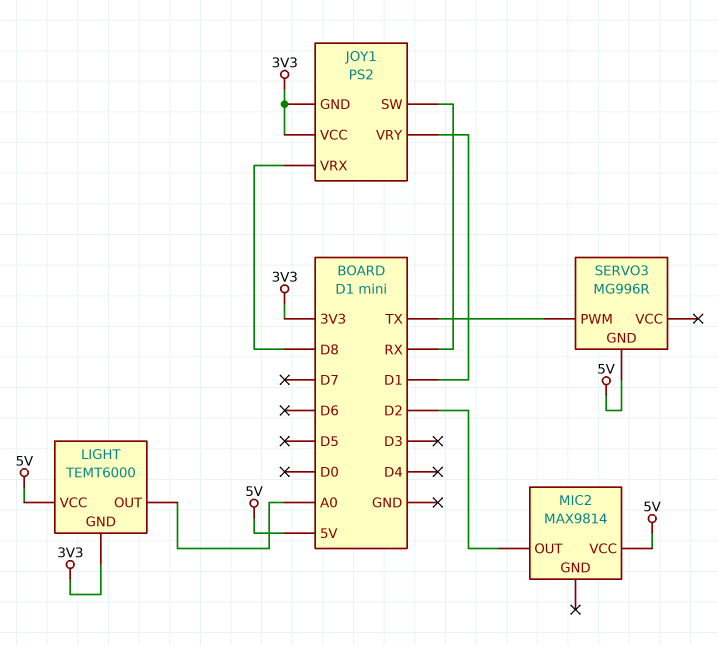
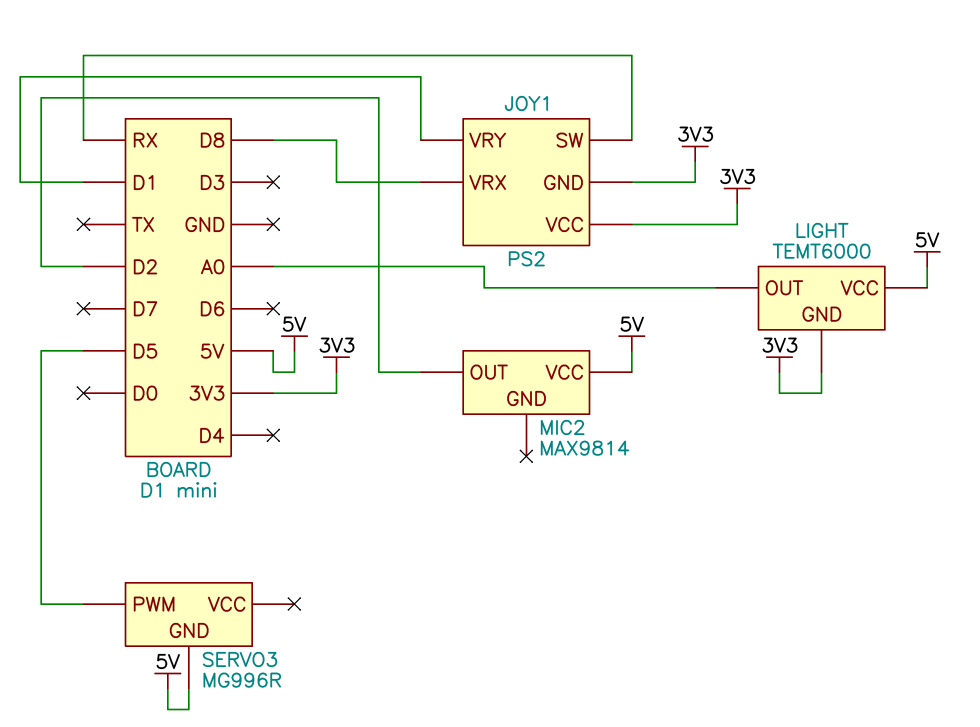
SERVO3 pin PWM: TX -> D5

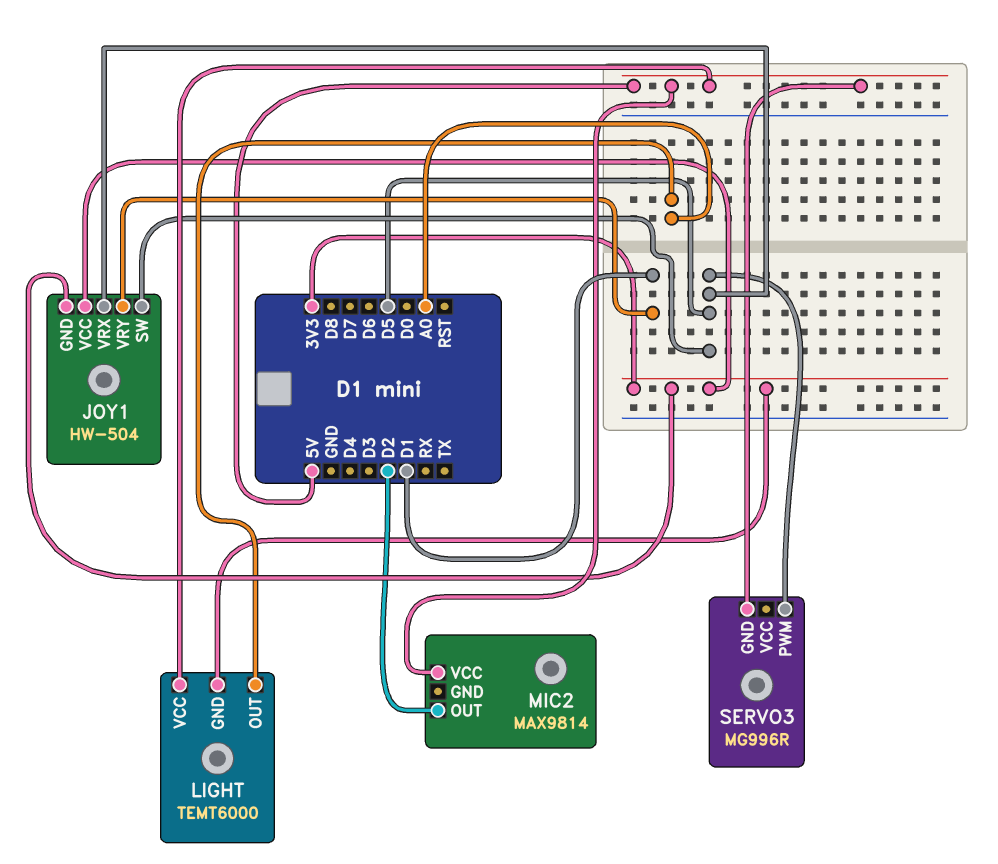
JOY1: PS2 -> HW-504
JOY1 pin SW: RX -> D5
JOY1 pin VRX: D8 -> D5

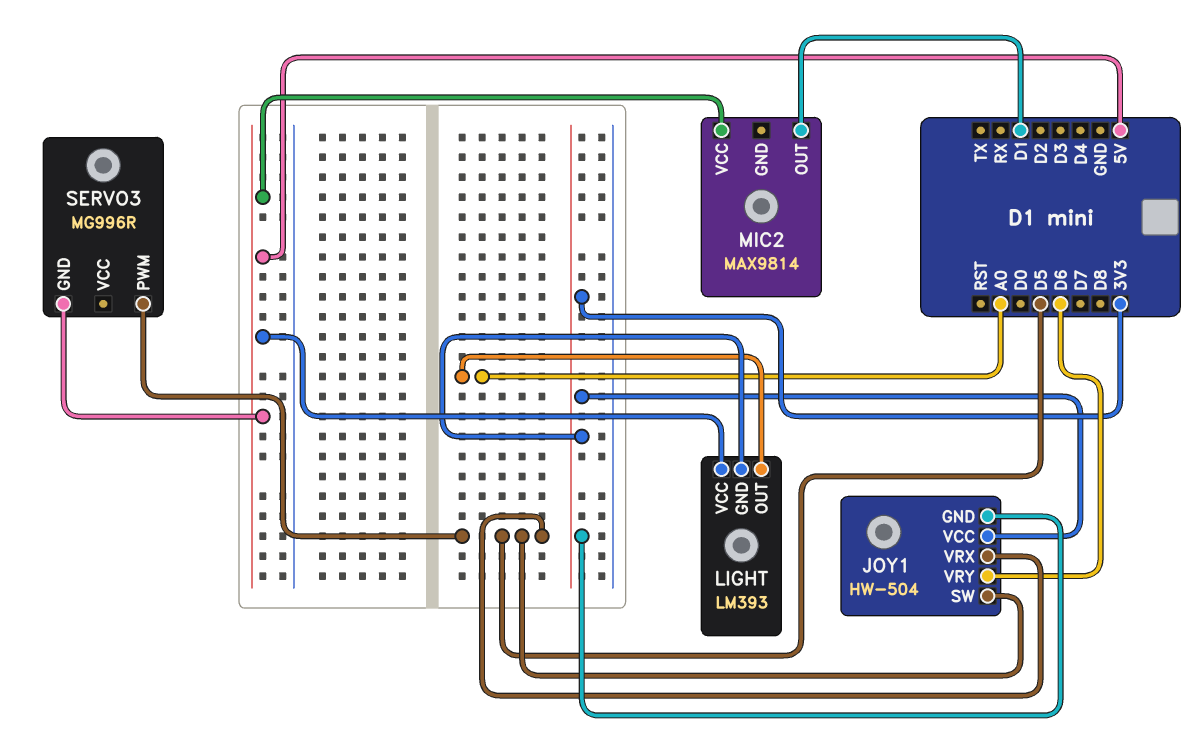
JOY1 pin VRY: D1 -> D6
LIGHT: TEMT6000 -> LM393
MIC2 pin OUT: D2 -> D1

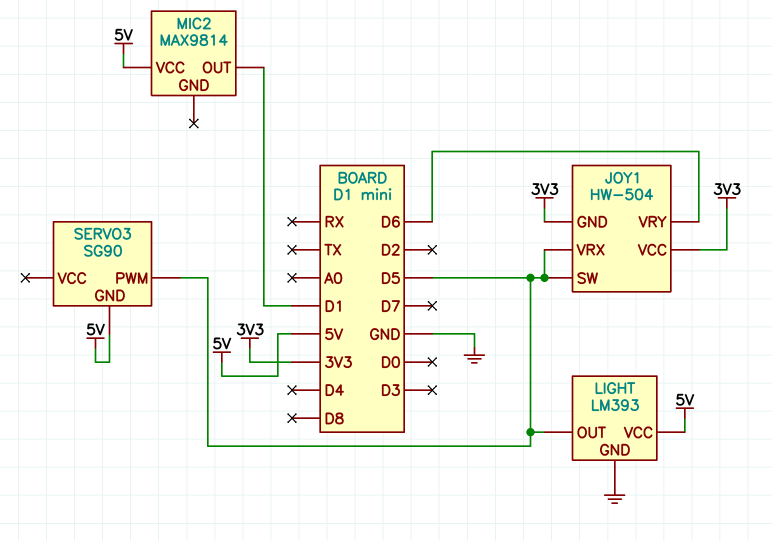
LIGHT pin GND: 3V3 -> GND
LIGHT pin OUT: A0 -> D5
SERVO3: MG996R -> SG90

